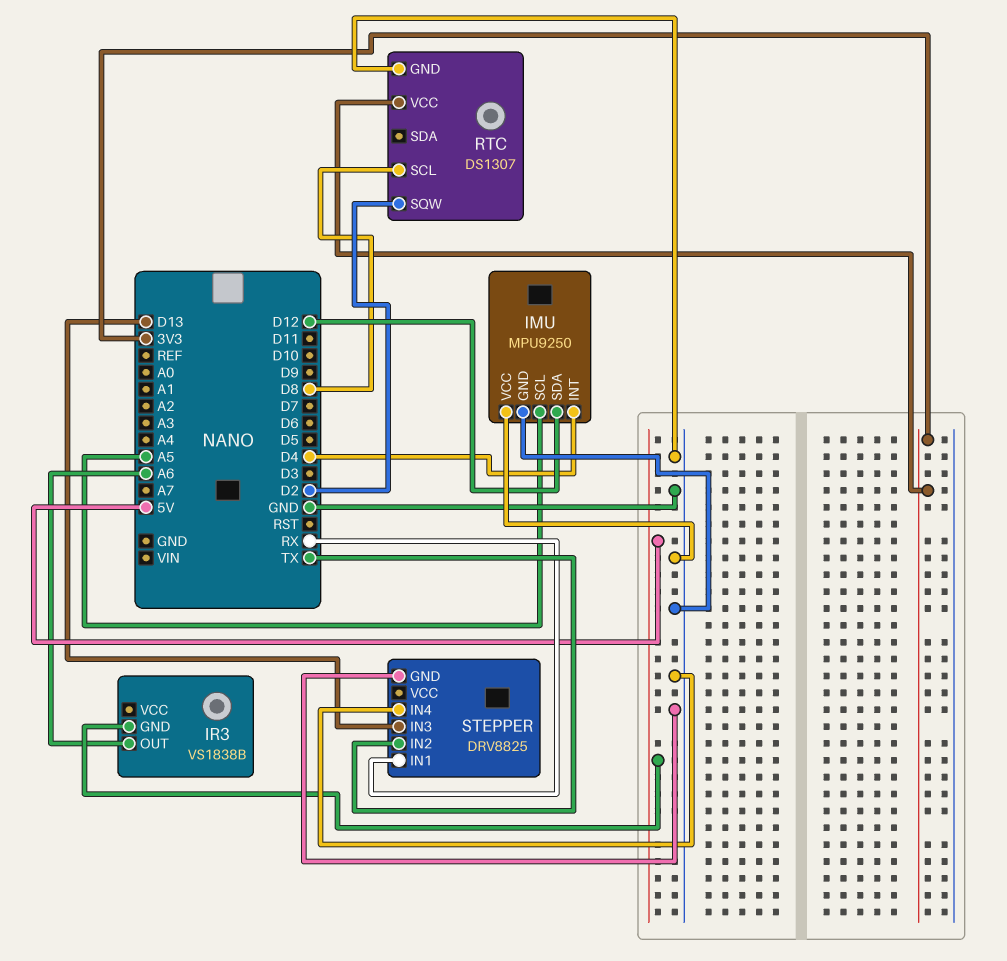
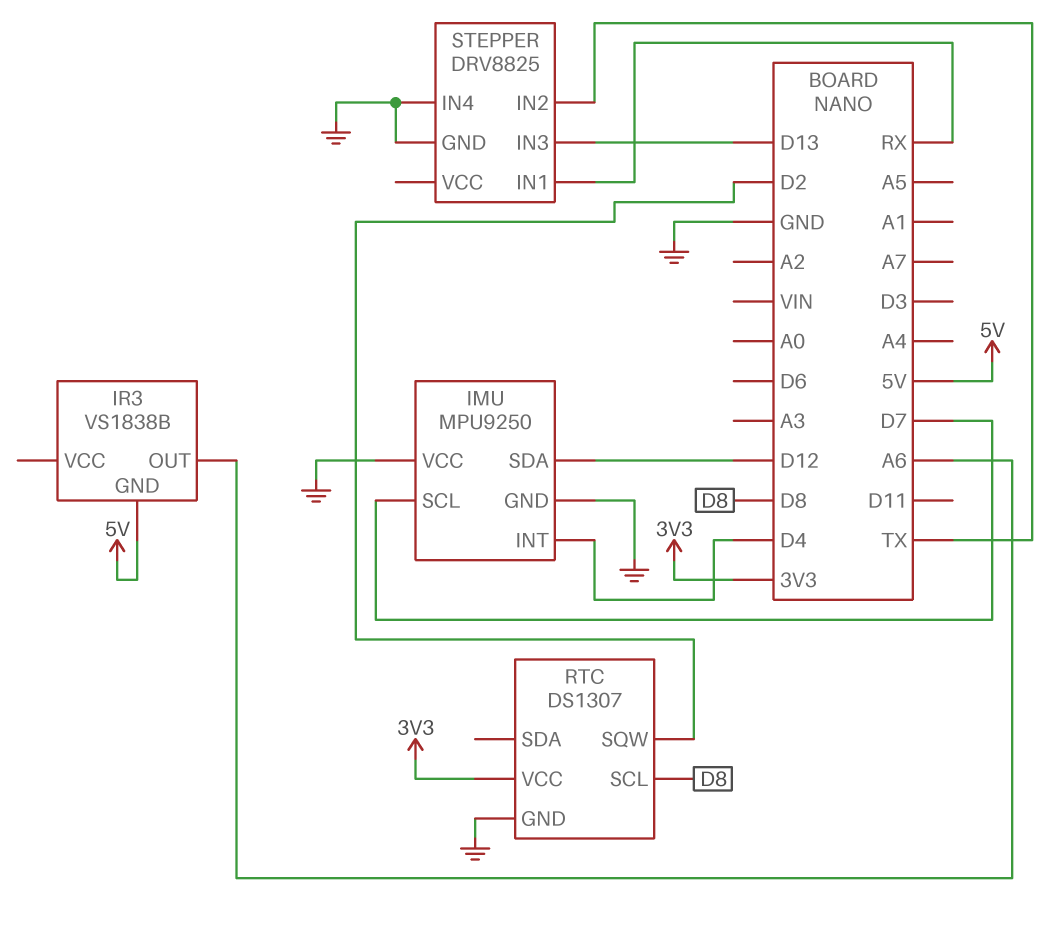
IMU pin SCL: A5 -> D7

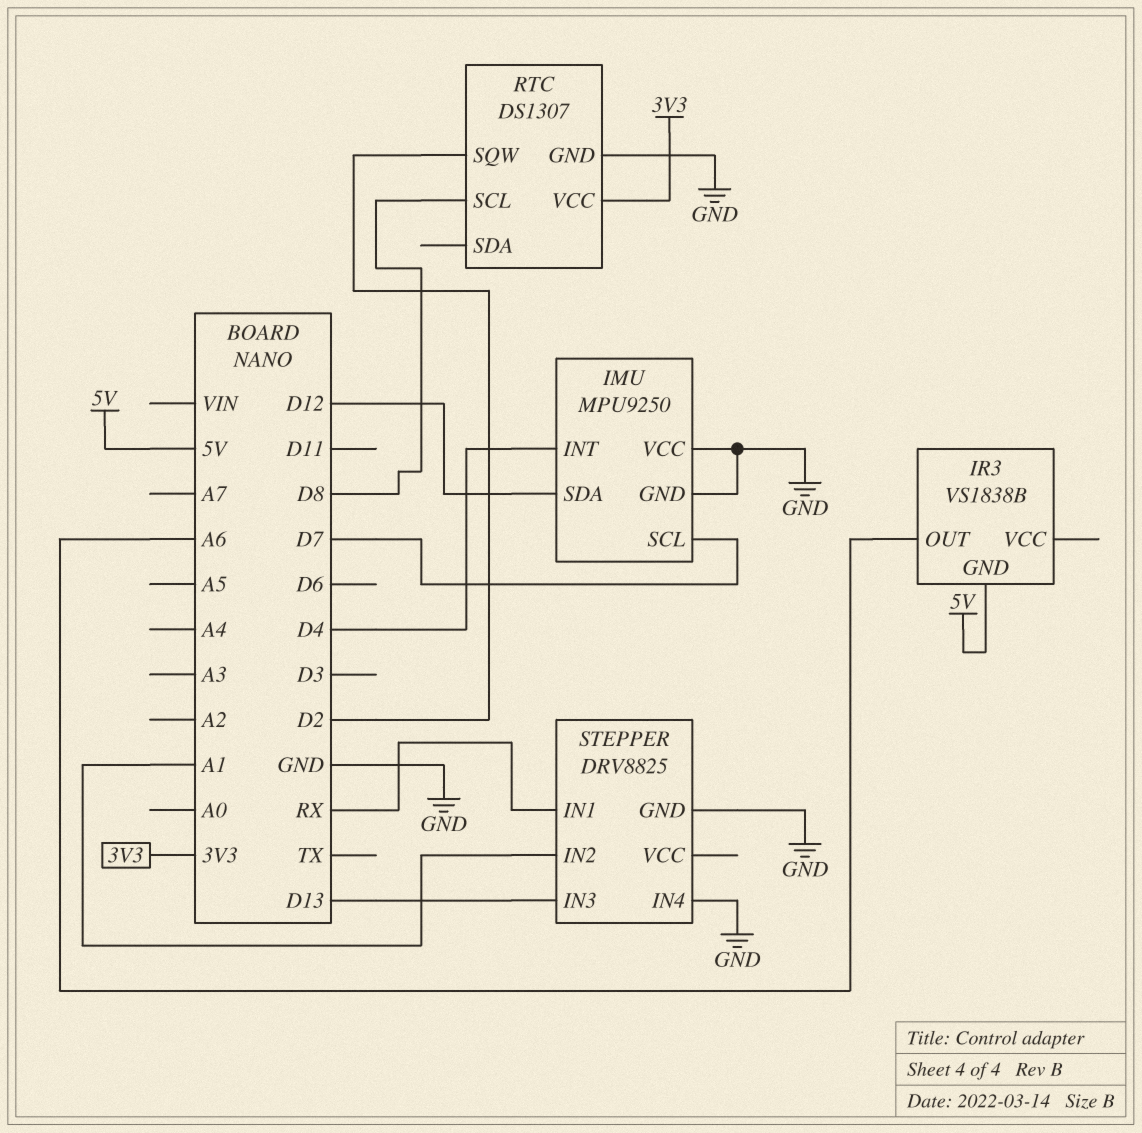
STEPPER pin IN2: TX -> A1

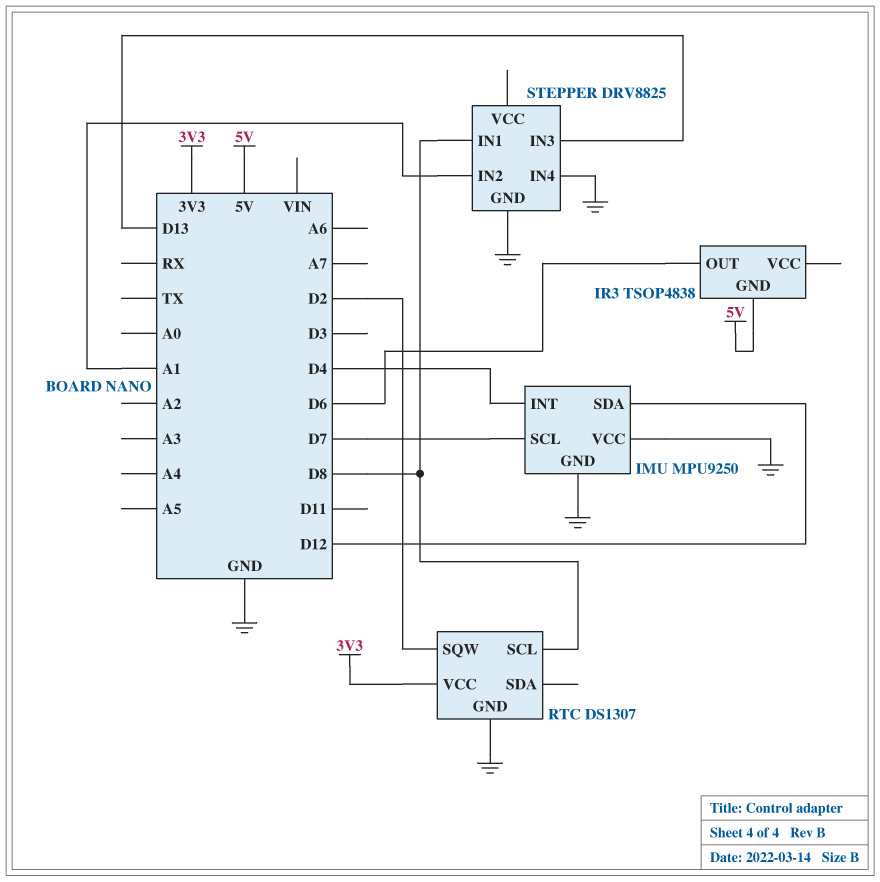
IR3: VS1838B -> TSOP4838
IR3 pin OUT: A6 -> D6
STEPPER pin IN1: RX -> D8

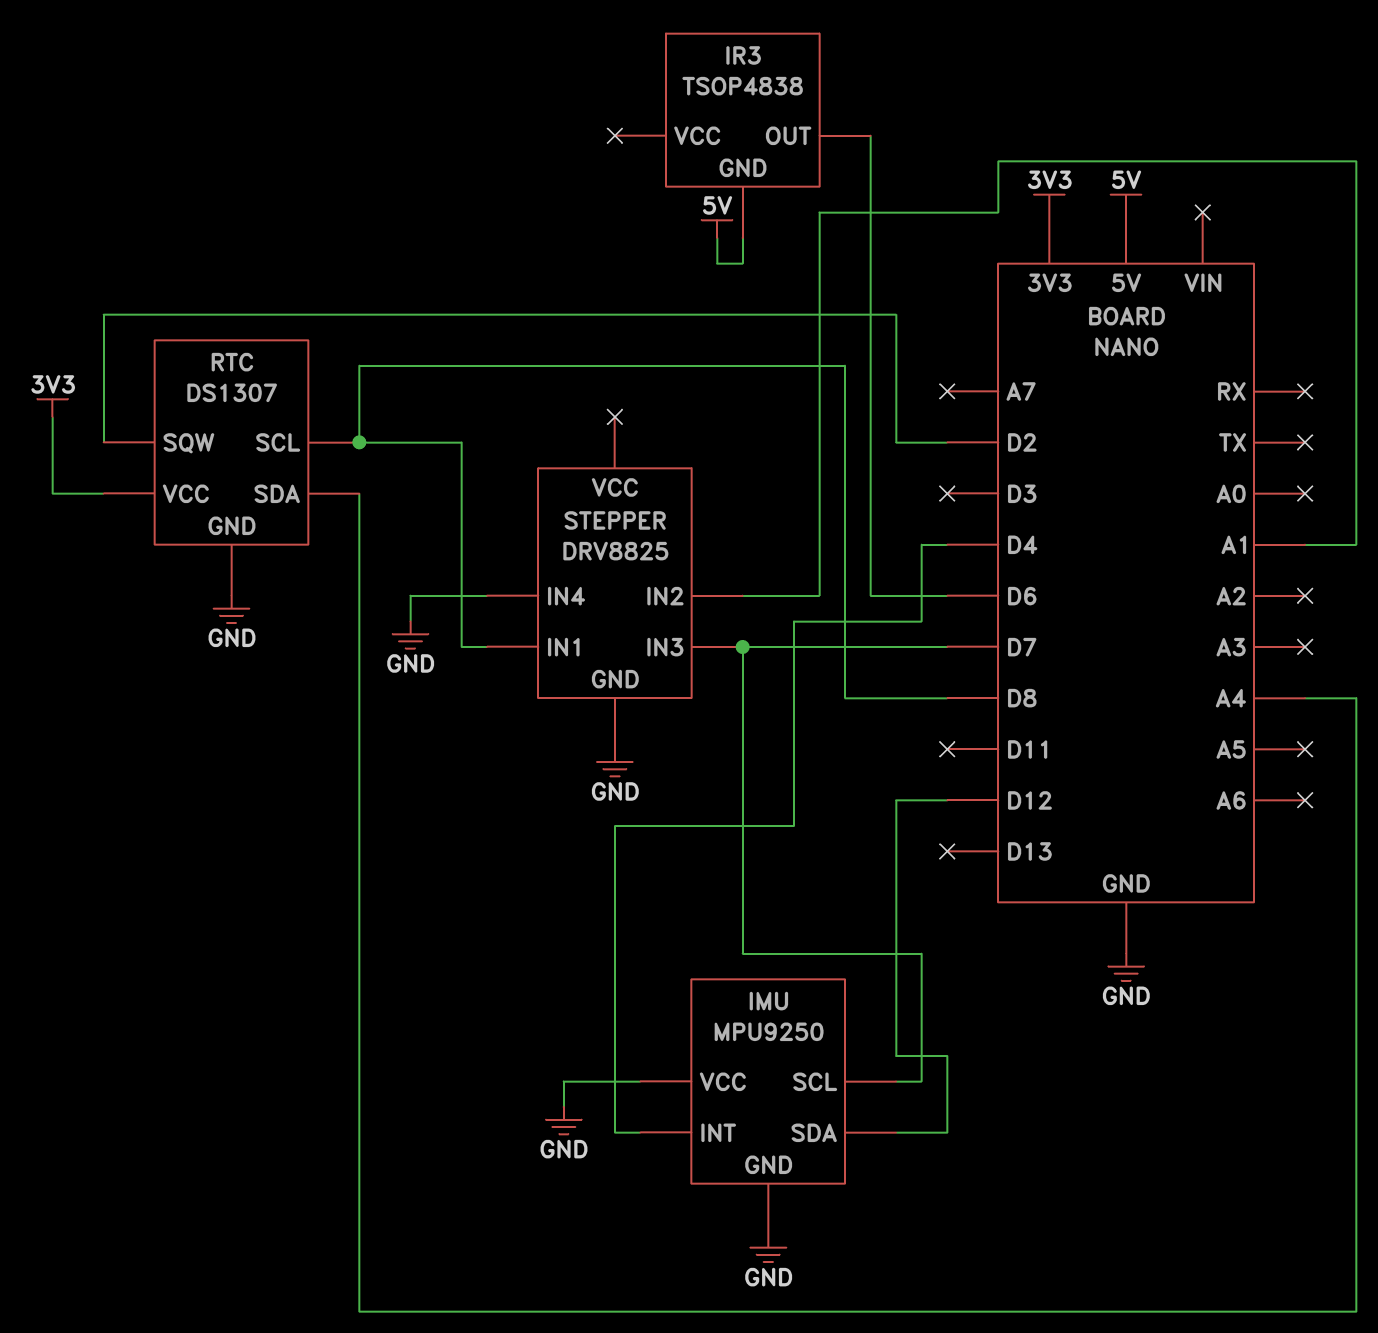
RTC pin SDA: none -> A4
STEPPER pin IN3: D13 -> D7

